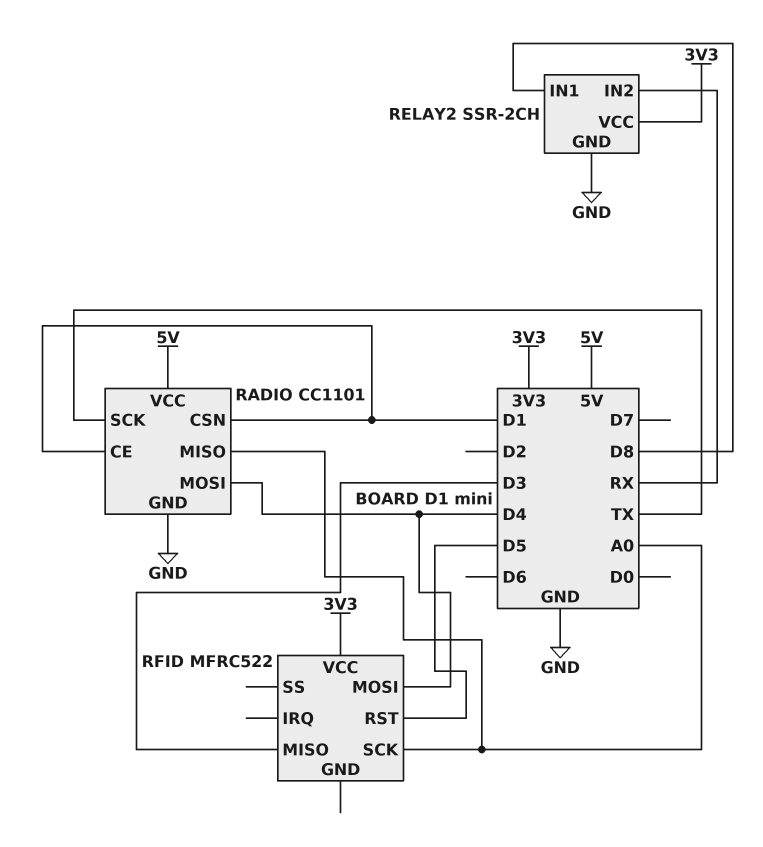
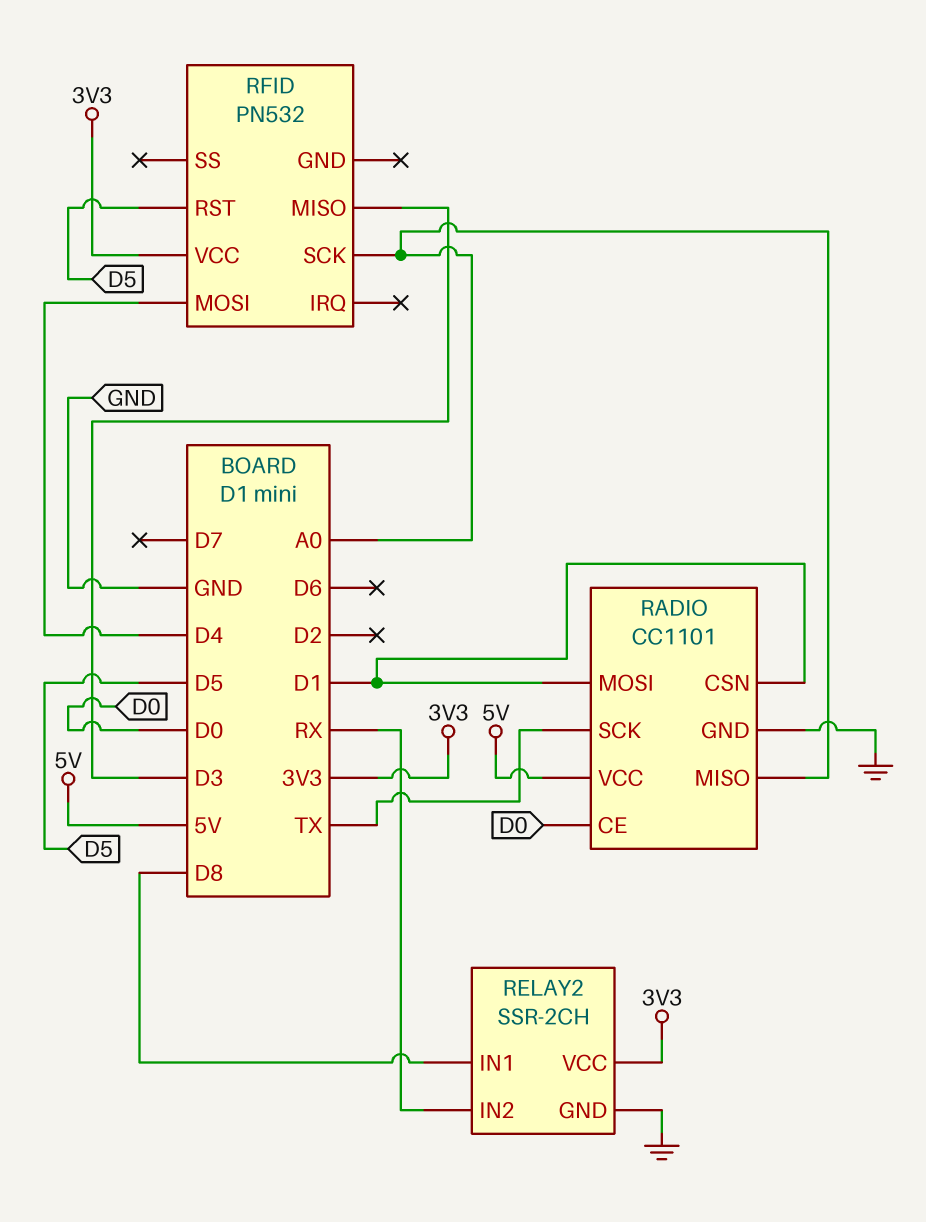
RADIO pin CE: D1 -> D0
RADIO pin MOSI: D4 -> D1
RFID: MFRC522 -> PN532

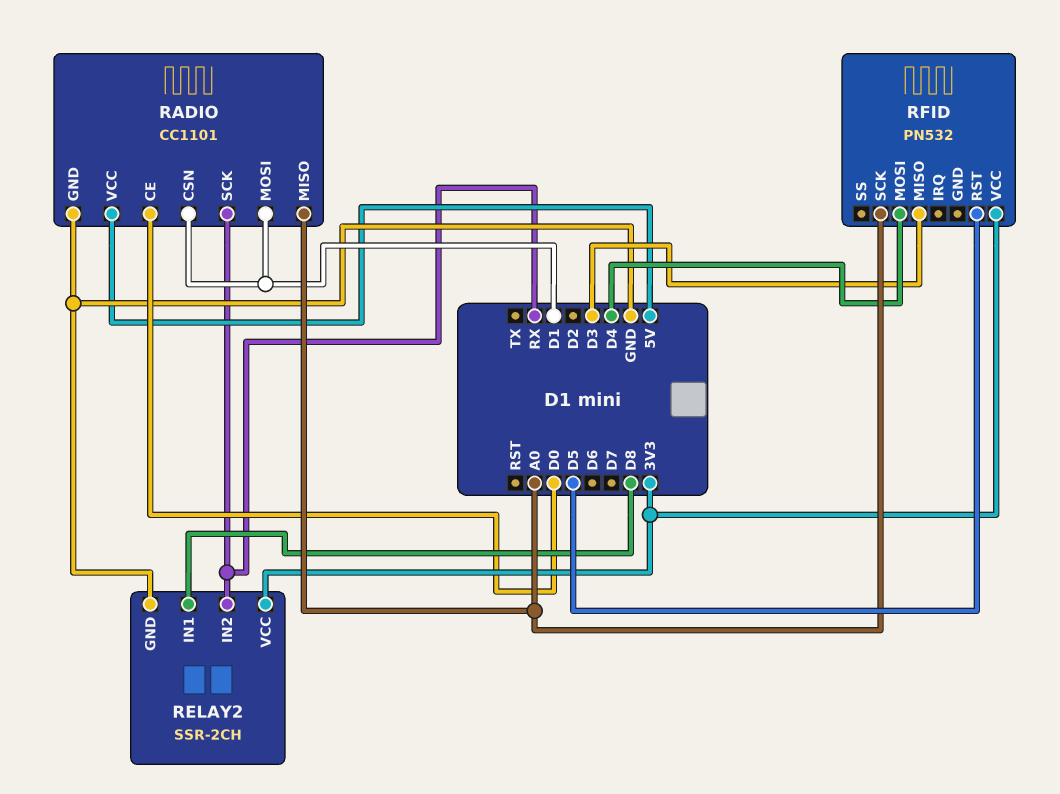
RADIO pin SCK: TX -> RX

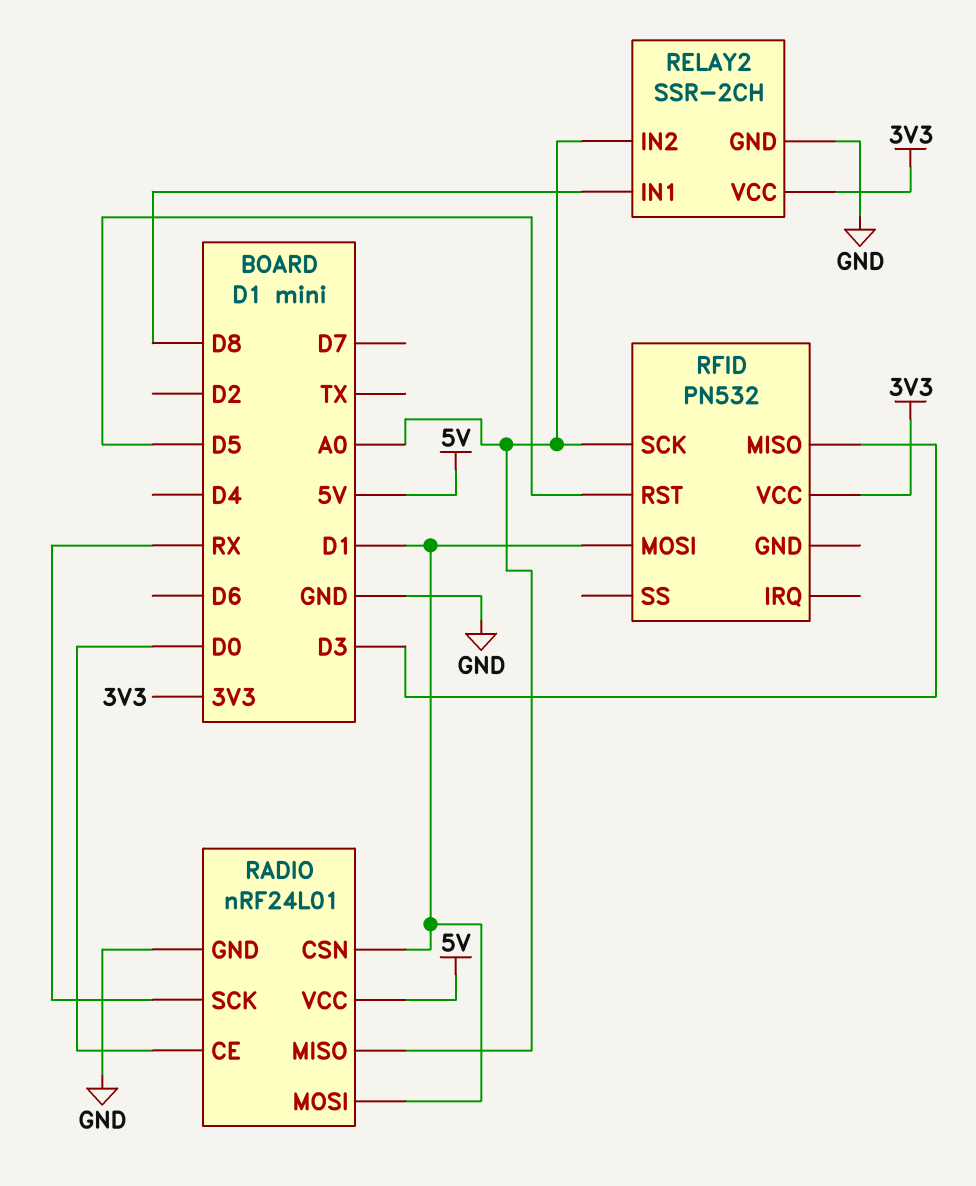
RADIO: CC1101 -> nRF24L01
RELAY2 pin IN2: RX -> A0
RFID pin MOSI: D4 -> D1

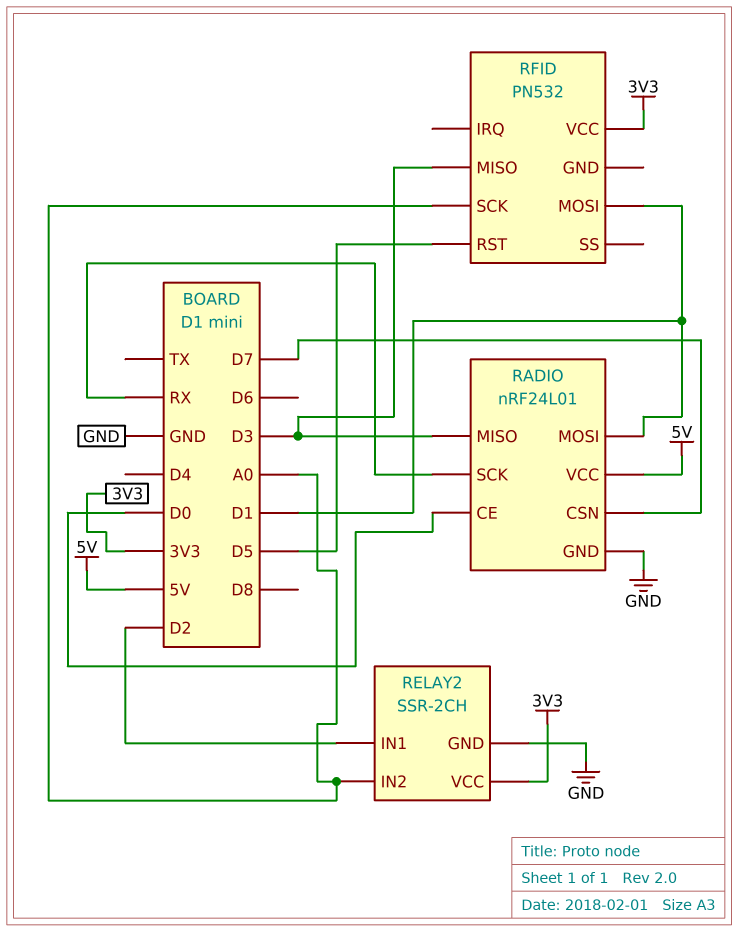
RADIO pin CSN: D1 -> D7
RADIO pin MISO: A0 -> D3
RELAY2 pin IN1: D8 -> D2

